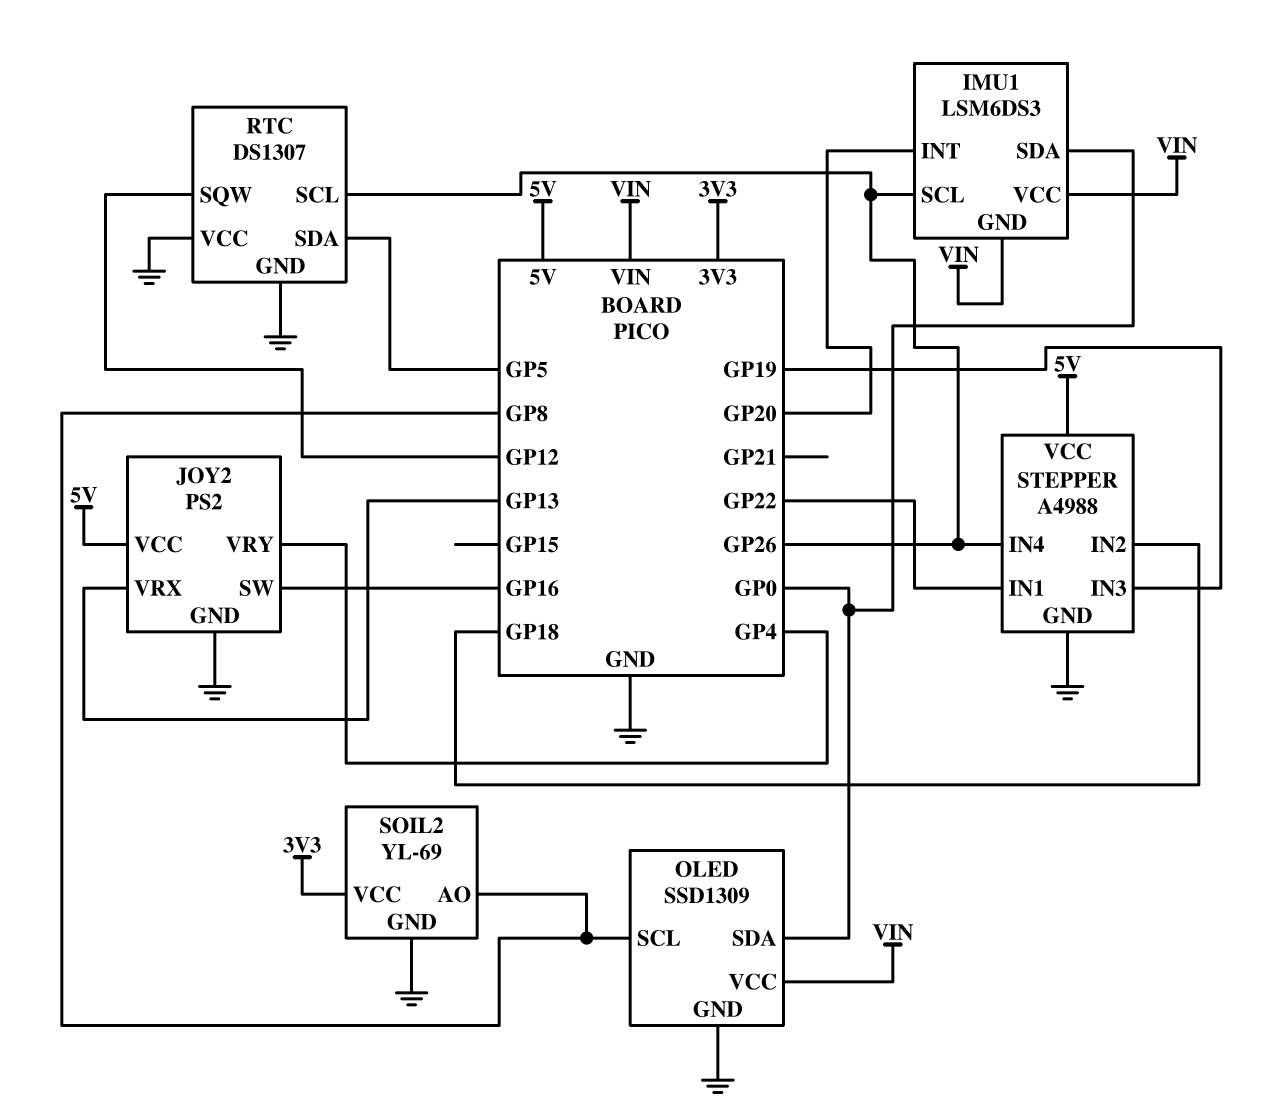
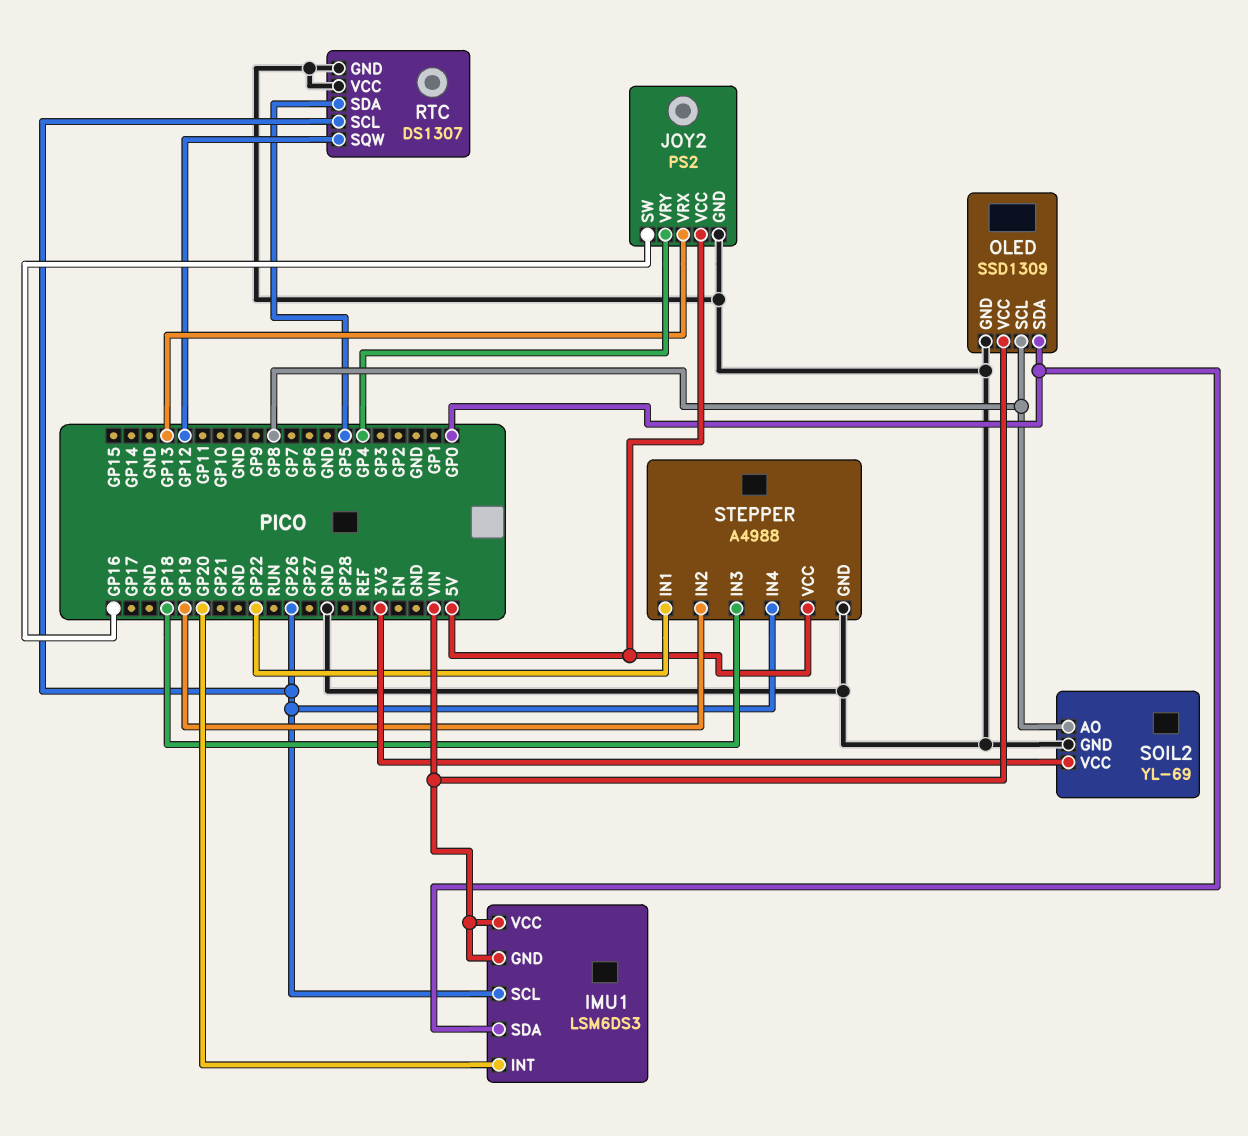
STEPPER pin IN2: GP18 -> GP19
STEPPER pin IN3: GP19 -> GP18

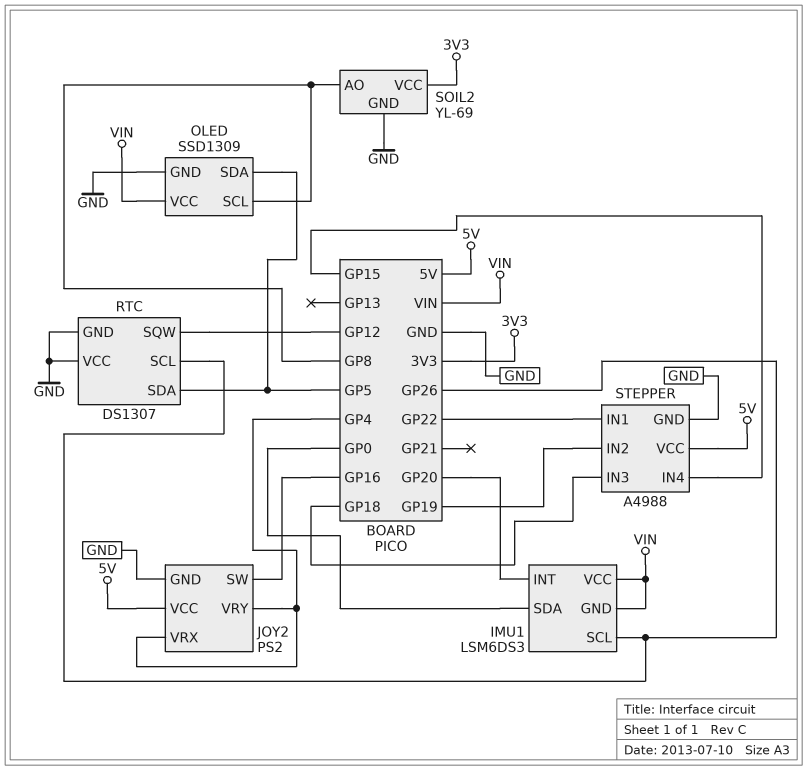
JOY2 pin VRX: GP13 -> GP4
OLED pin SDA: GP0 -> GP5
STEPPER pin IN4: GP26 -> GP15

